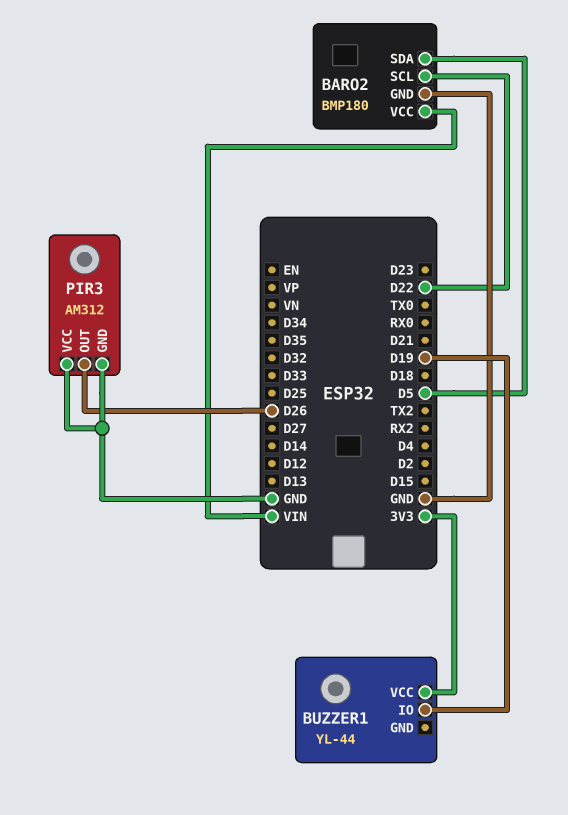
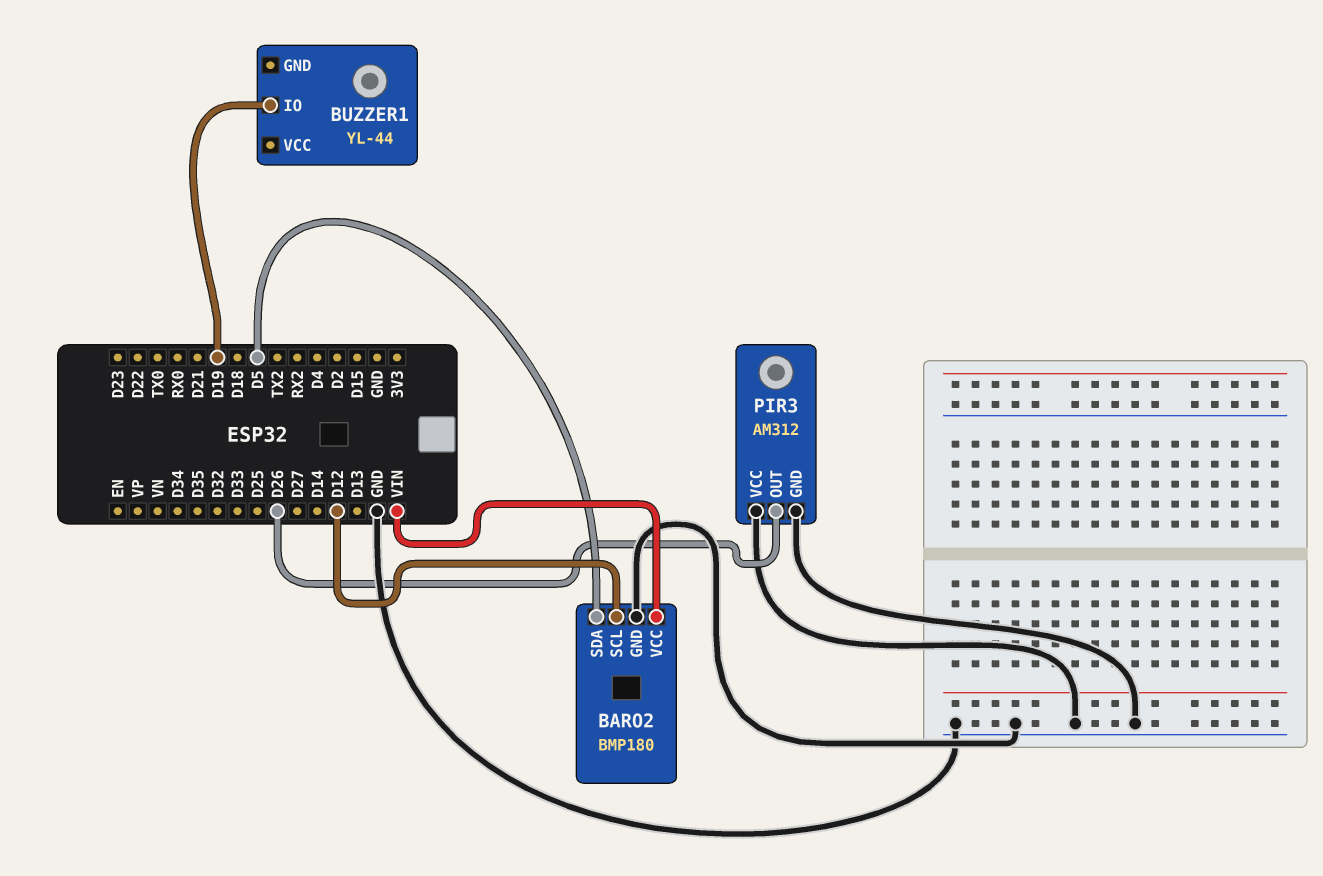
BARO2 pin SCL: D22 -> D12
BUZZER1 pin VCC: 3V3 -> none

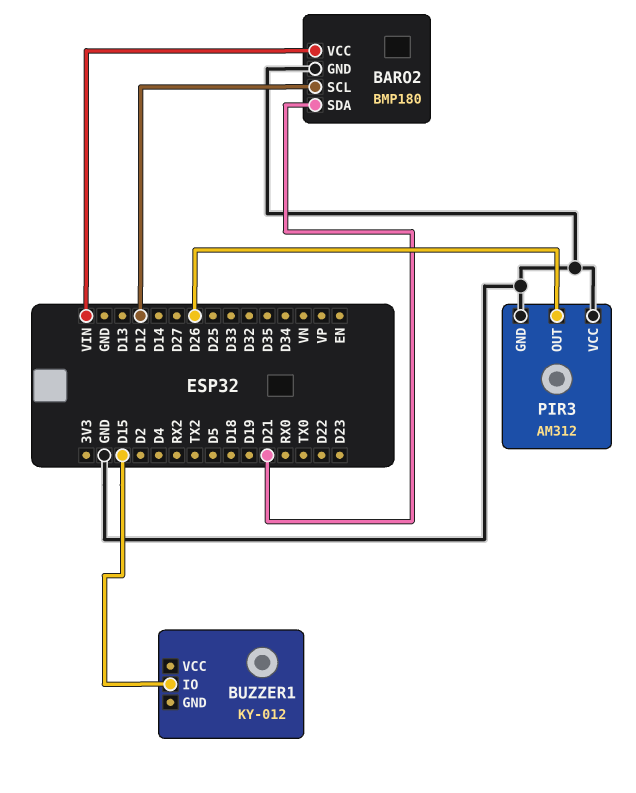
BARO2 pin SDA: D5 -> D21
BUZZER1: YL-44 -> KY-012
BUZZER1 pin IO: D19 -> D15

